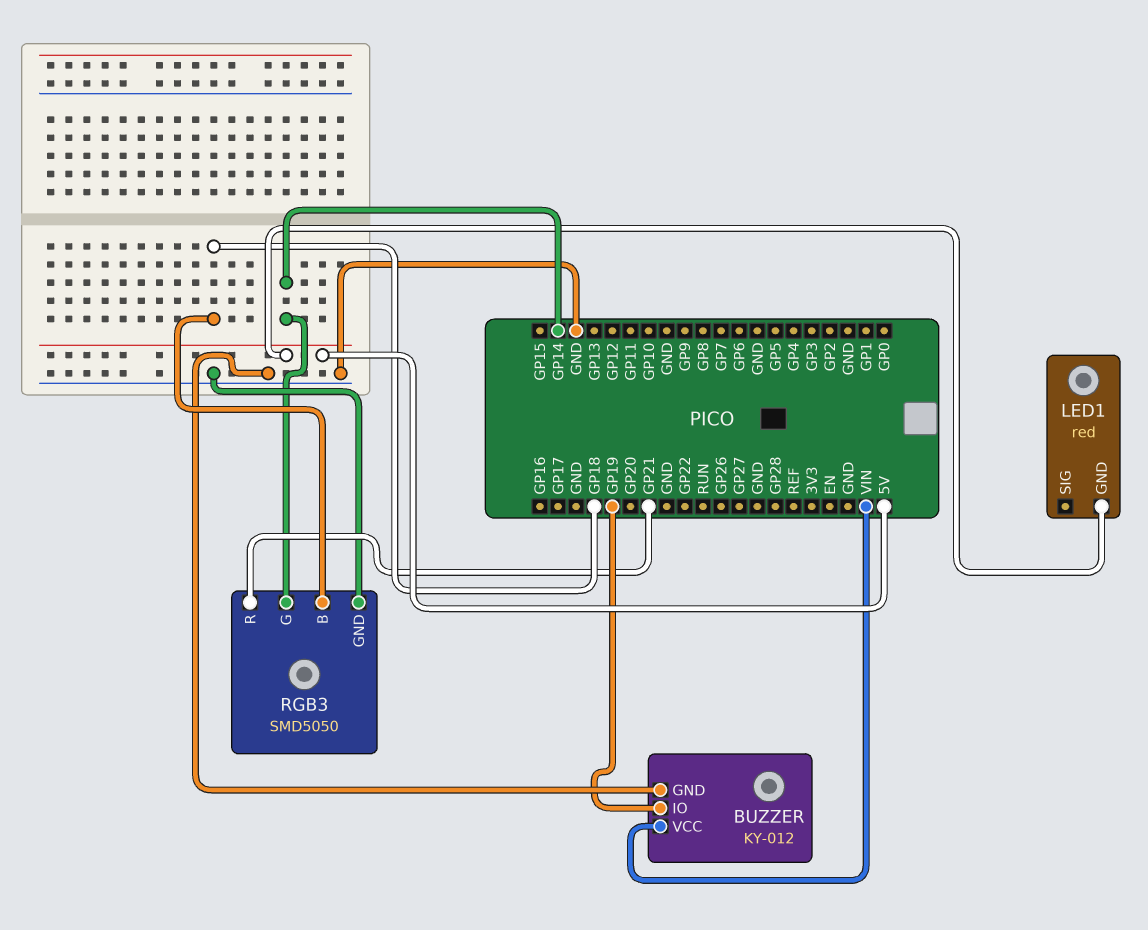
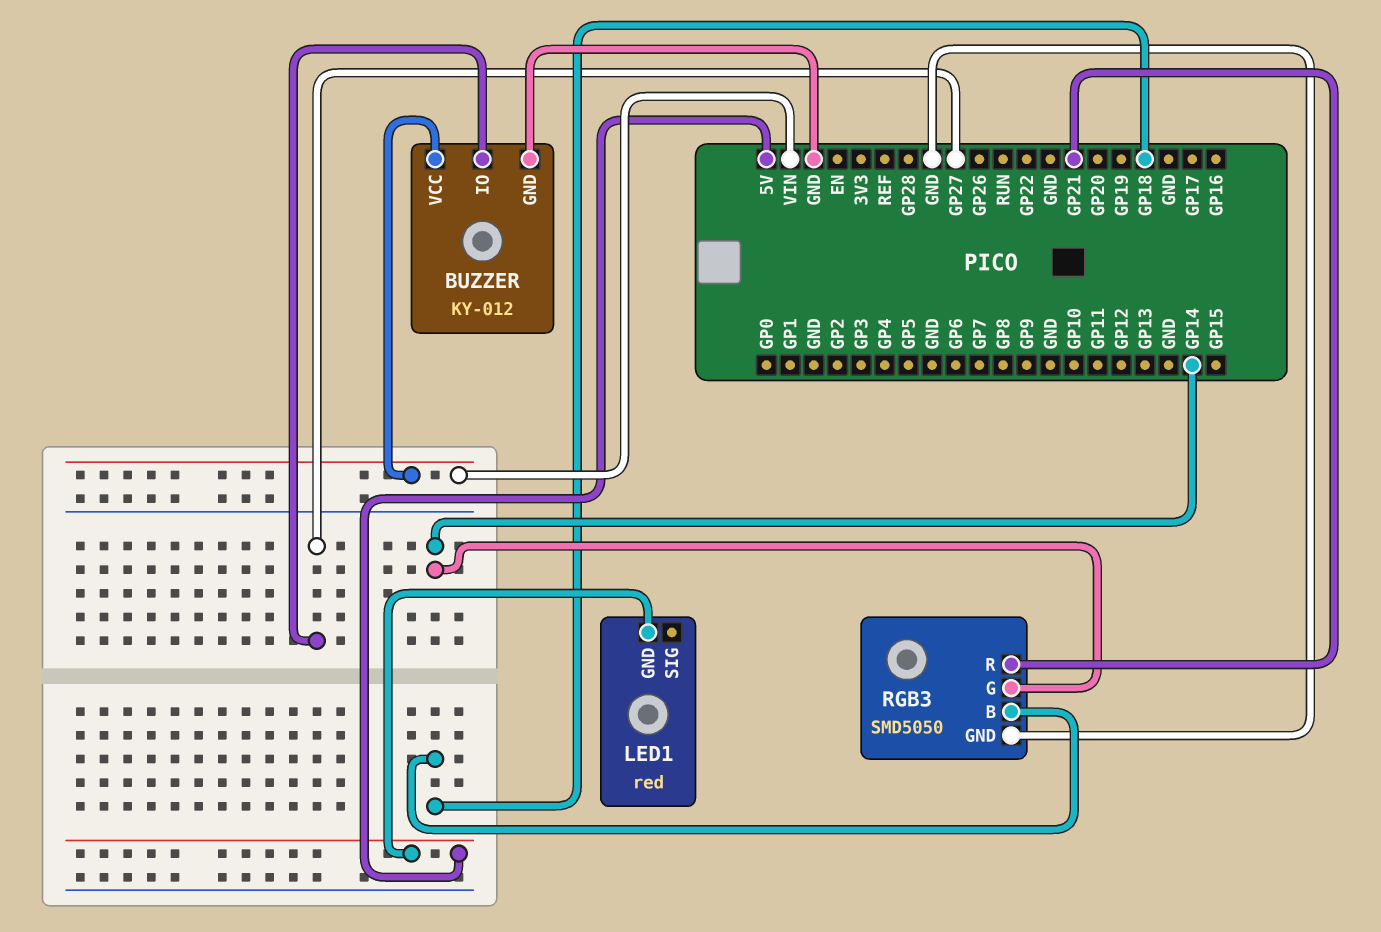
BUZZER pin IO: GP19 -> GP27

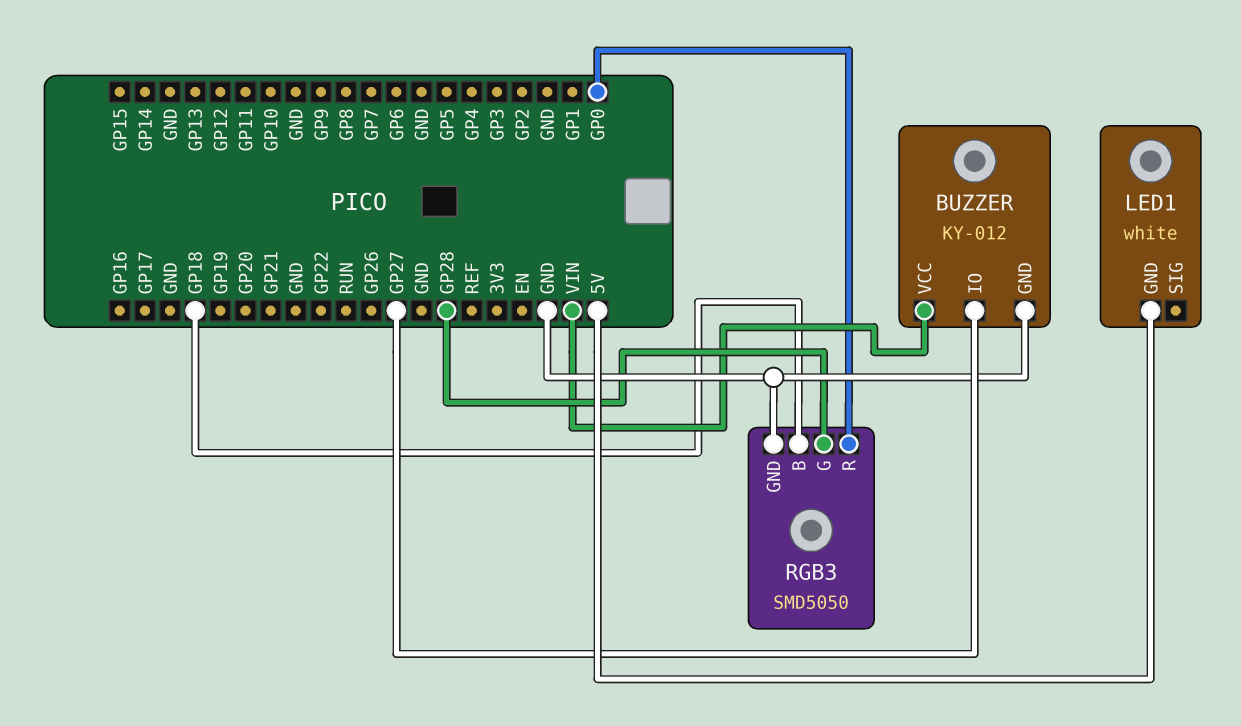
LED1: red -> white
RGB3 pin G: GP14 -> GP28
RGB3 pin R: GP21 -> GP0

